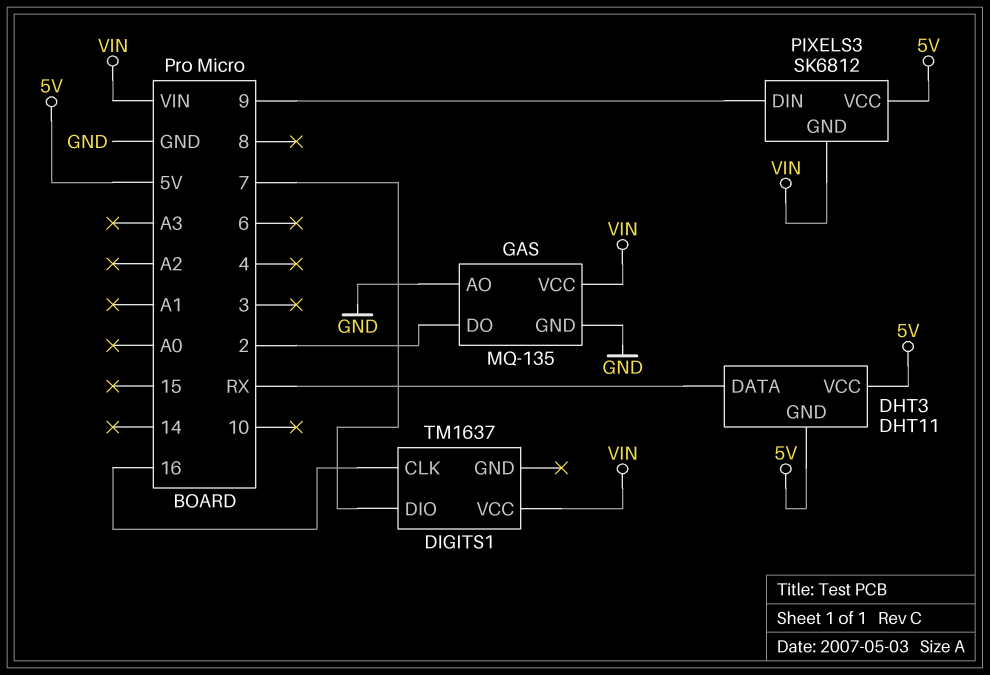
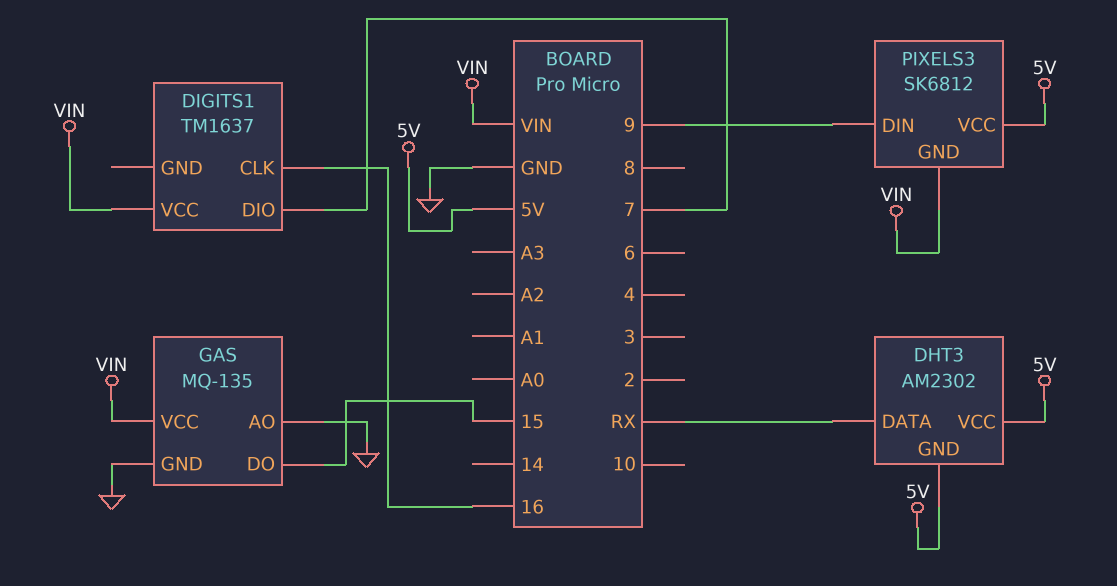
DHT3: DHT11 -> AM2302
GAS pin DO: 2 -> 15

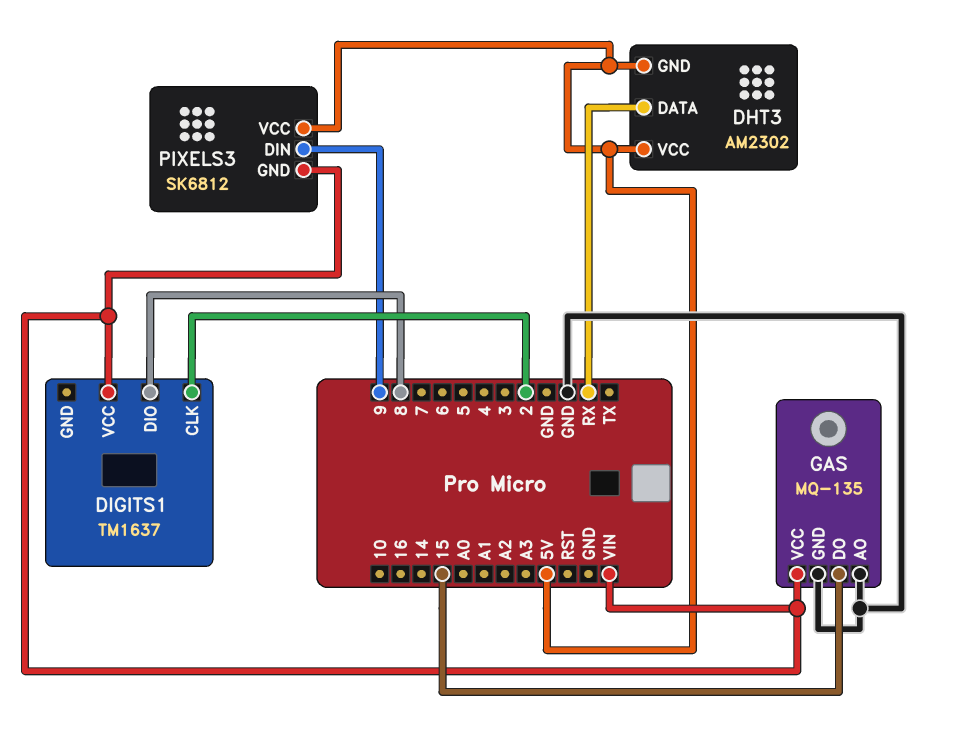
DIGITS1 pin CLK: 16 -> 2
DIGITS1 pin DIO: 7 -> 8

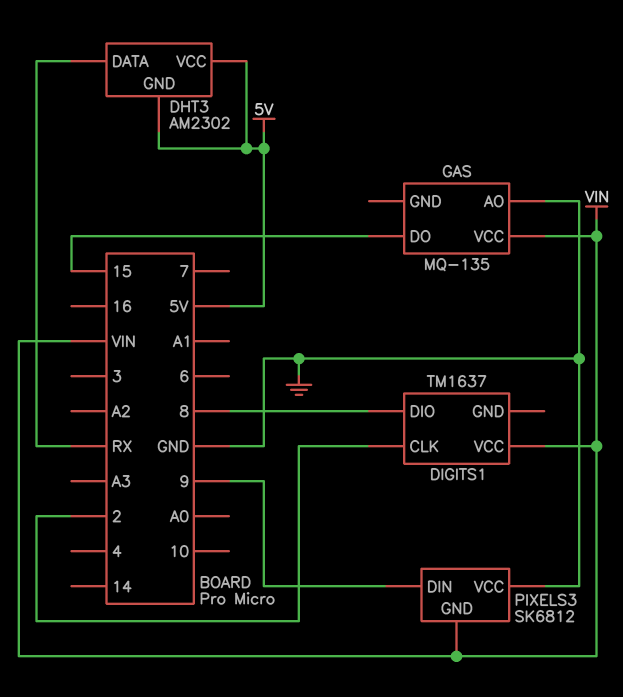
GAS pin GND: GND -> none
PIXELS3 pin VCC: 5V -> GND

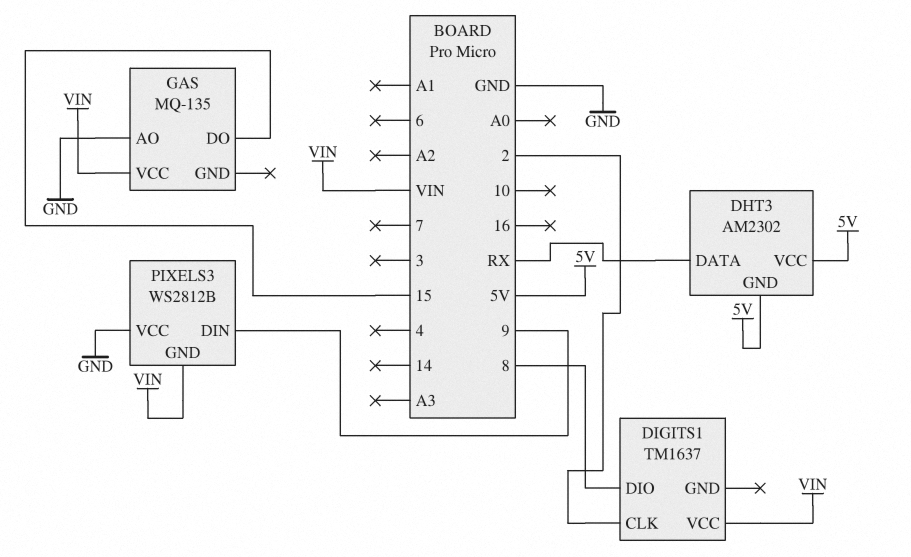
PIXELS3: SK6812 -> WS2812B

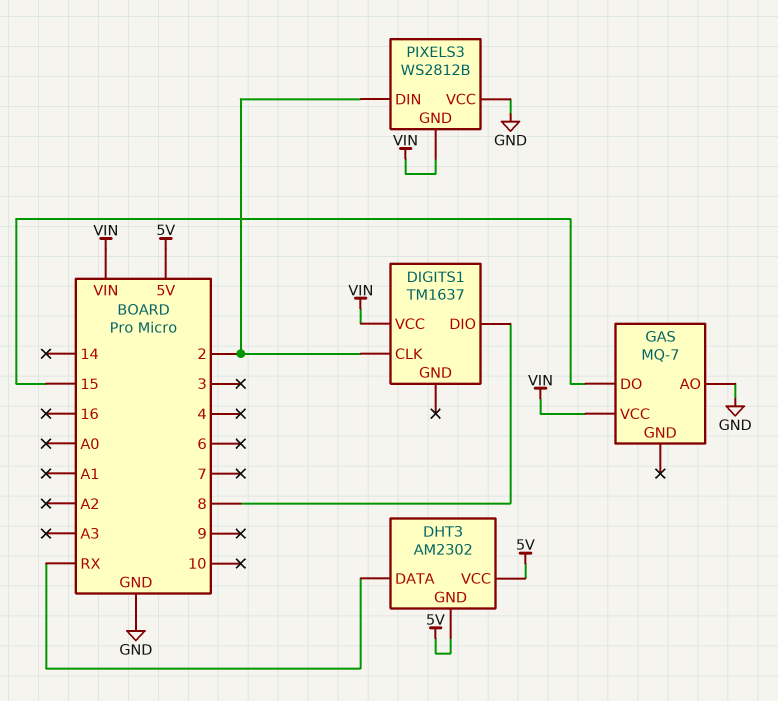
GAS: MQ-135 -> MQ-7
PIXELS3 pin DIN: 9 -> 2

